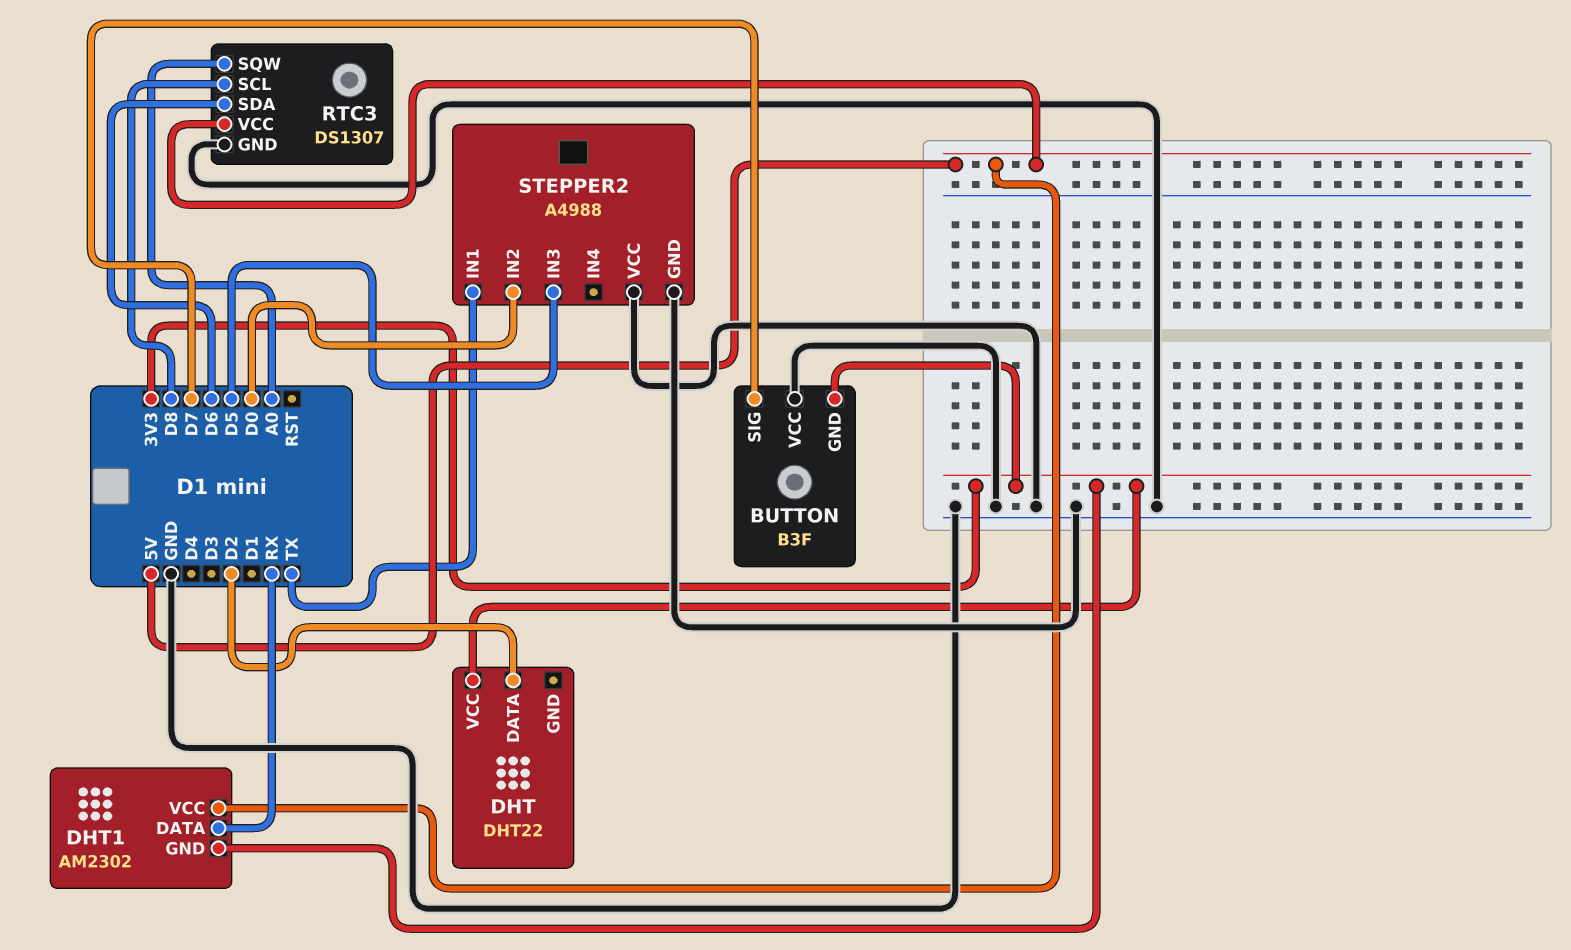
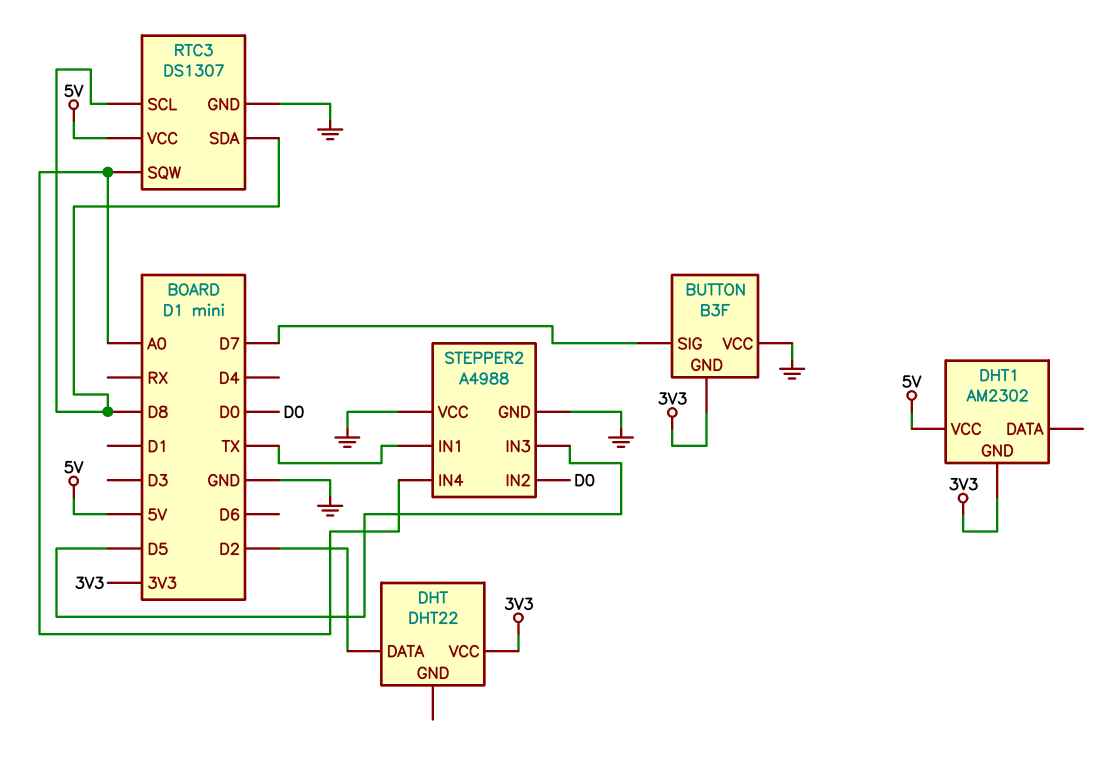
DHT1 pin DATA: RX -> none
RTC3 pin SDA: D6 -> D8
STEPPER2 pin IN4: none -> A0

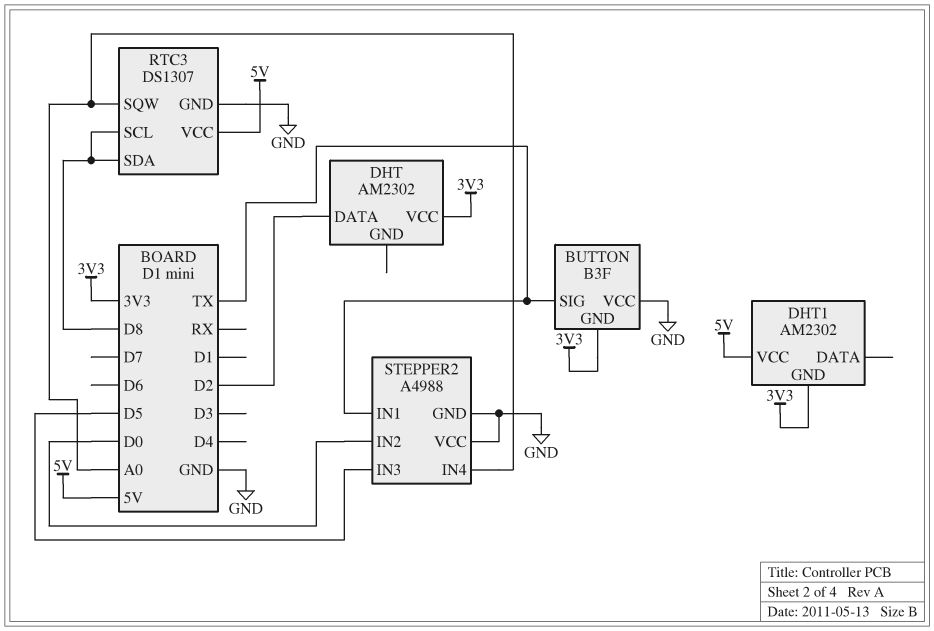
BUTTON pin SIG: D7 -> TX
DHT: DHT22 -> AM2302

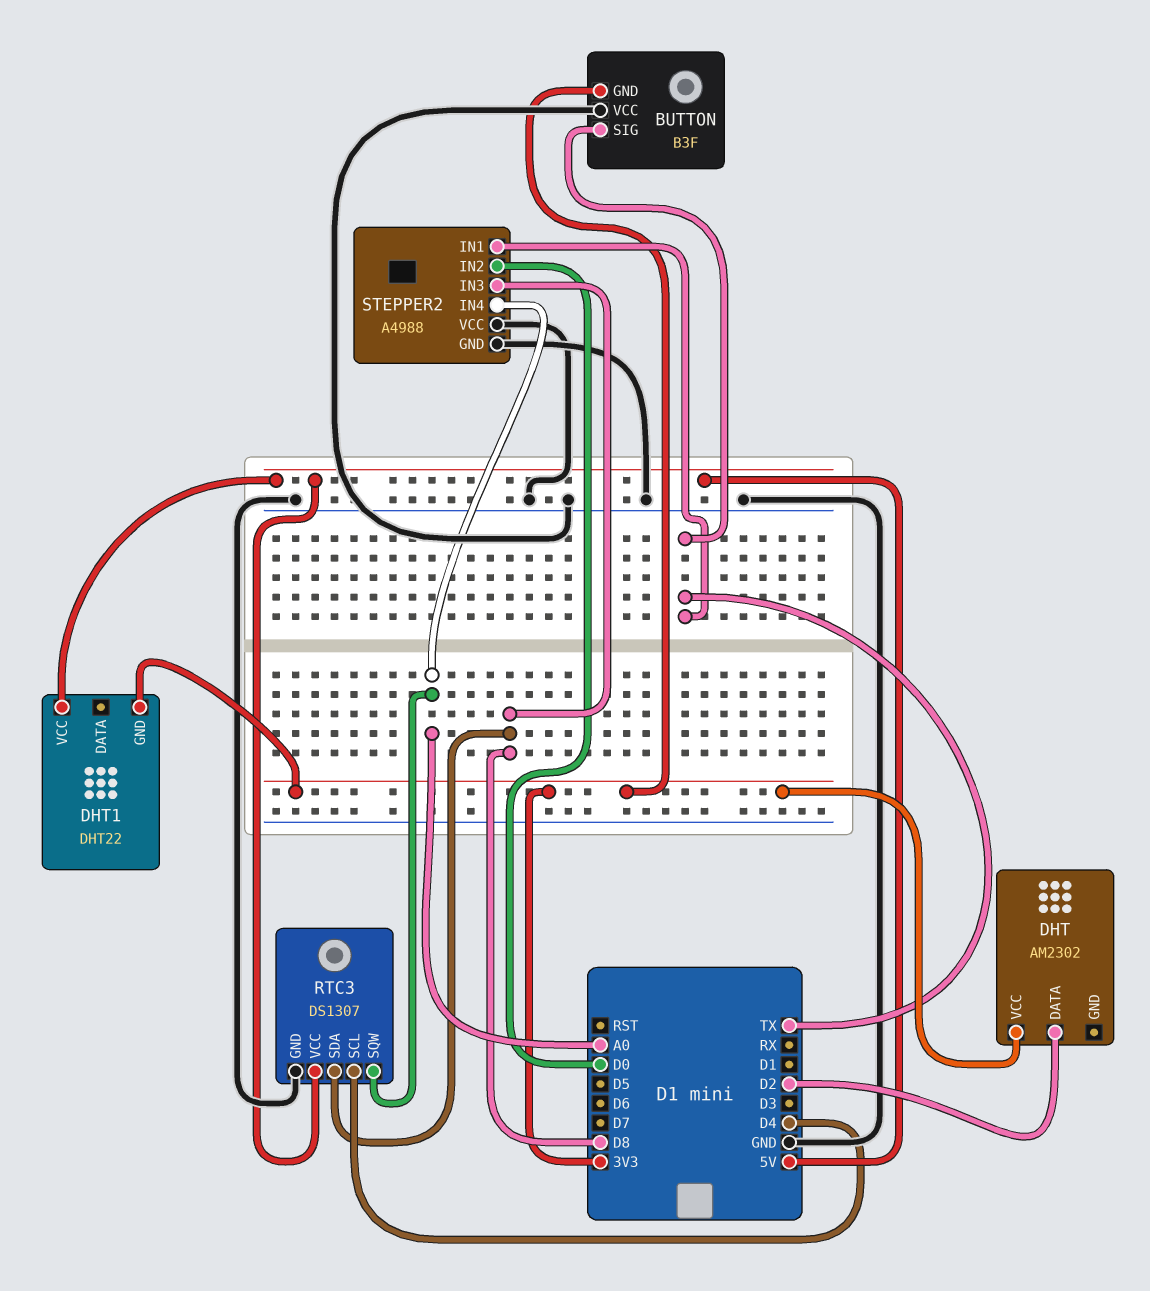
DHT1: AM2302 -> DHT22
RTC3 pin SCL: D8 -> D4
STEPPER2 pin IN3: D5 -> D8

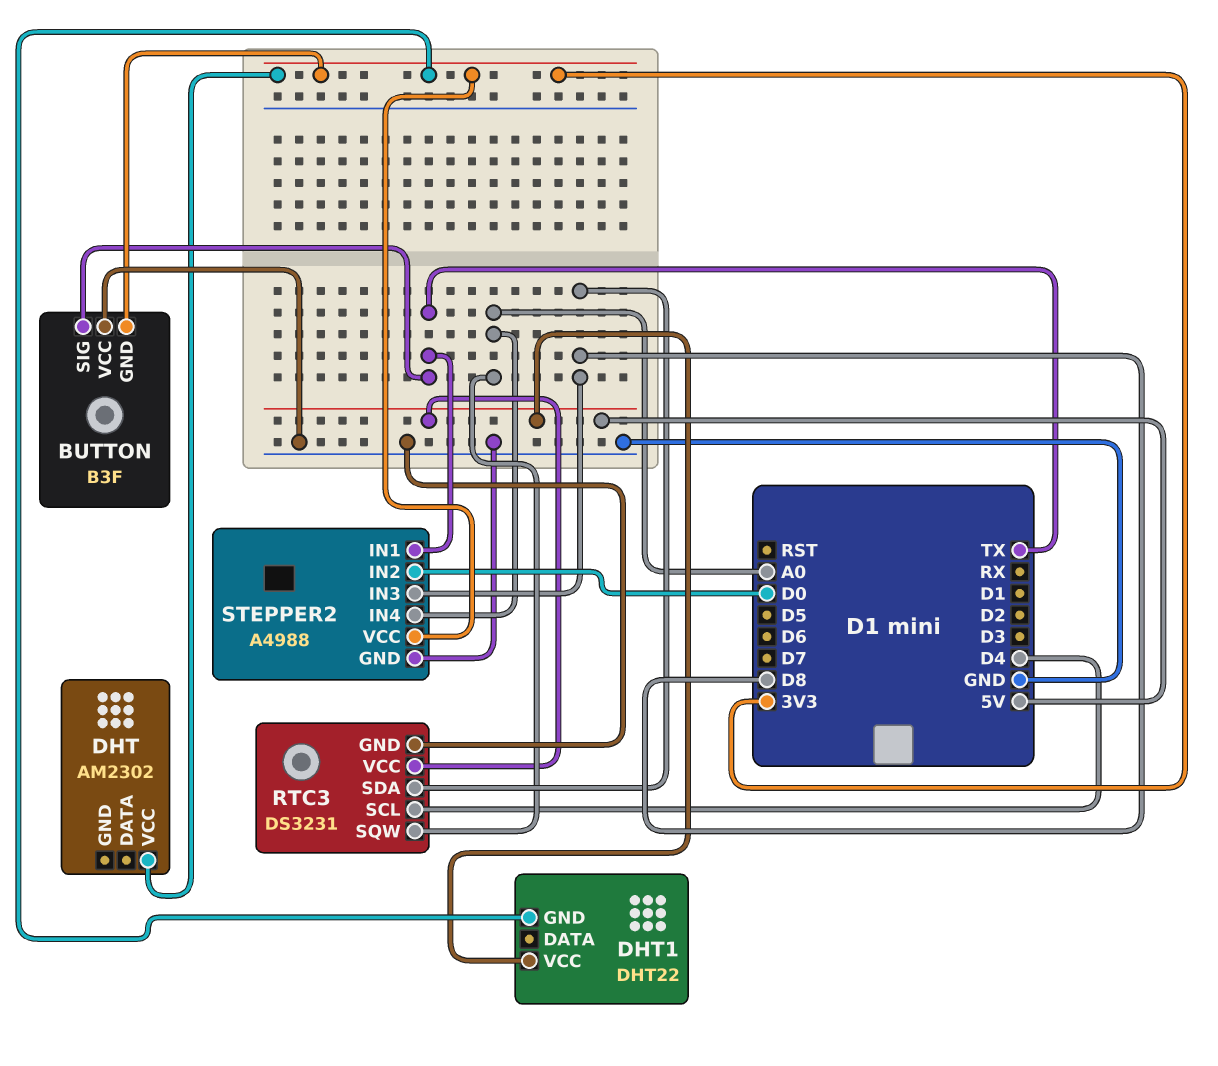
DHT pin DATA: D2 -> none
RTC3: DS1307 -> DS3231
STEPPER2 pin VCC: GND -> 3V3

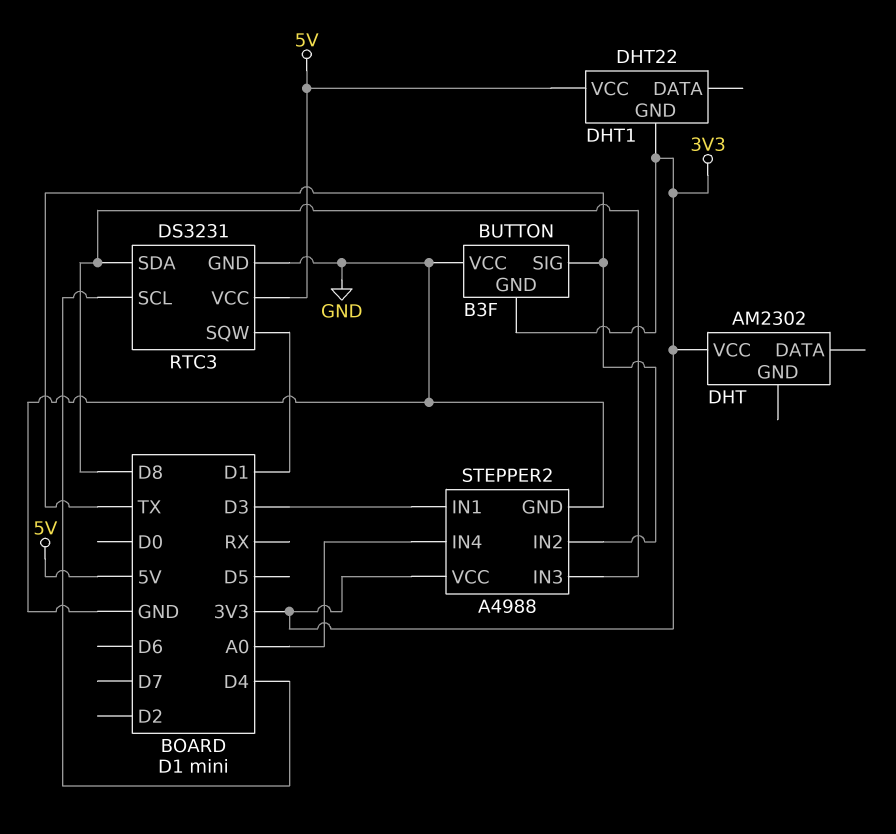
RTC3 pin SQW: A0 -> D1
STEPPER2 pin IN1: TX -> D3
STEPPER2 pin IN2: D0 -> TX

